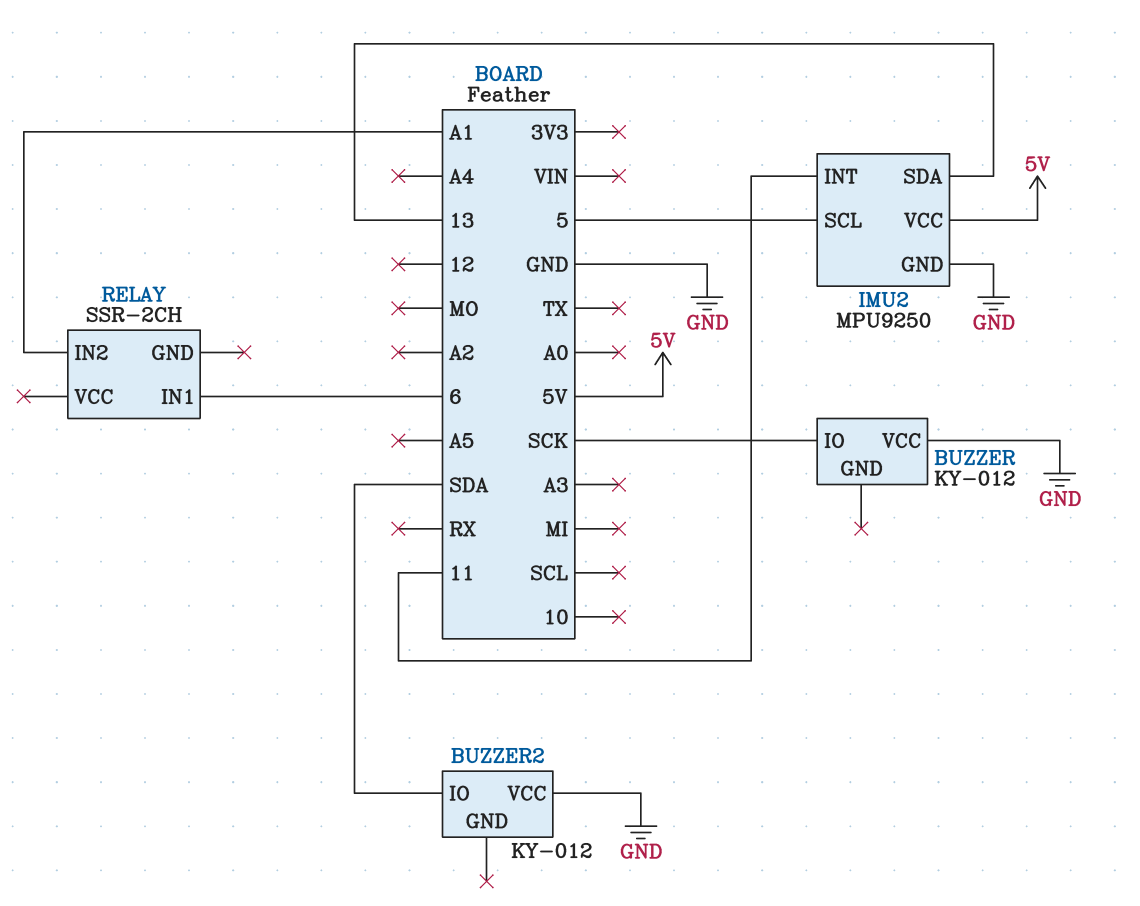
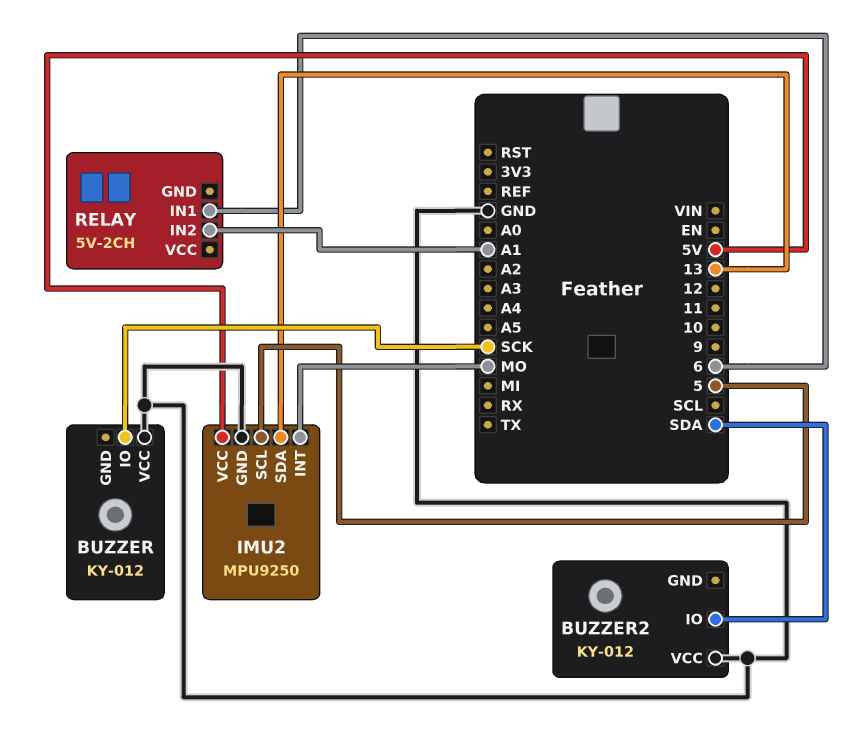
IMU2 pin INT: 11 -> MO
RELAY: SSR-2CH -> 5V-2CH

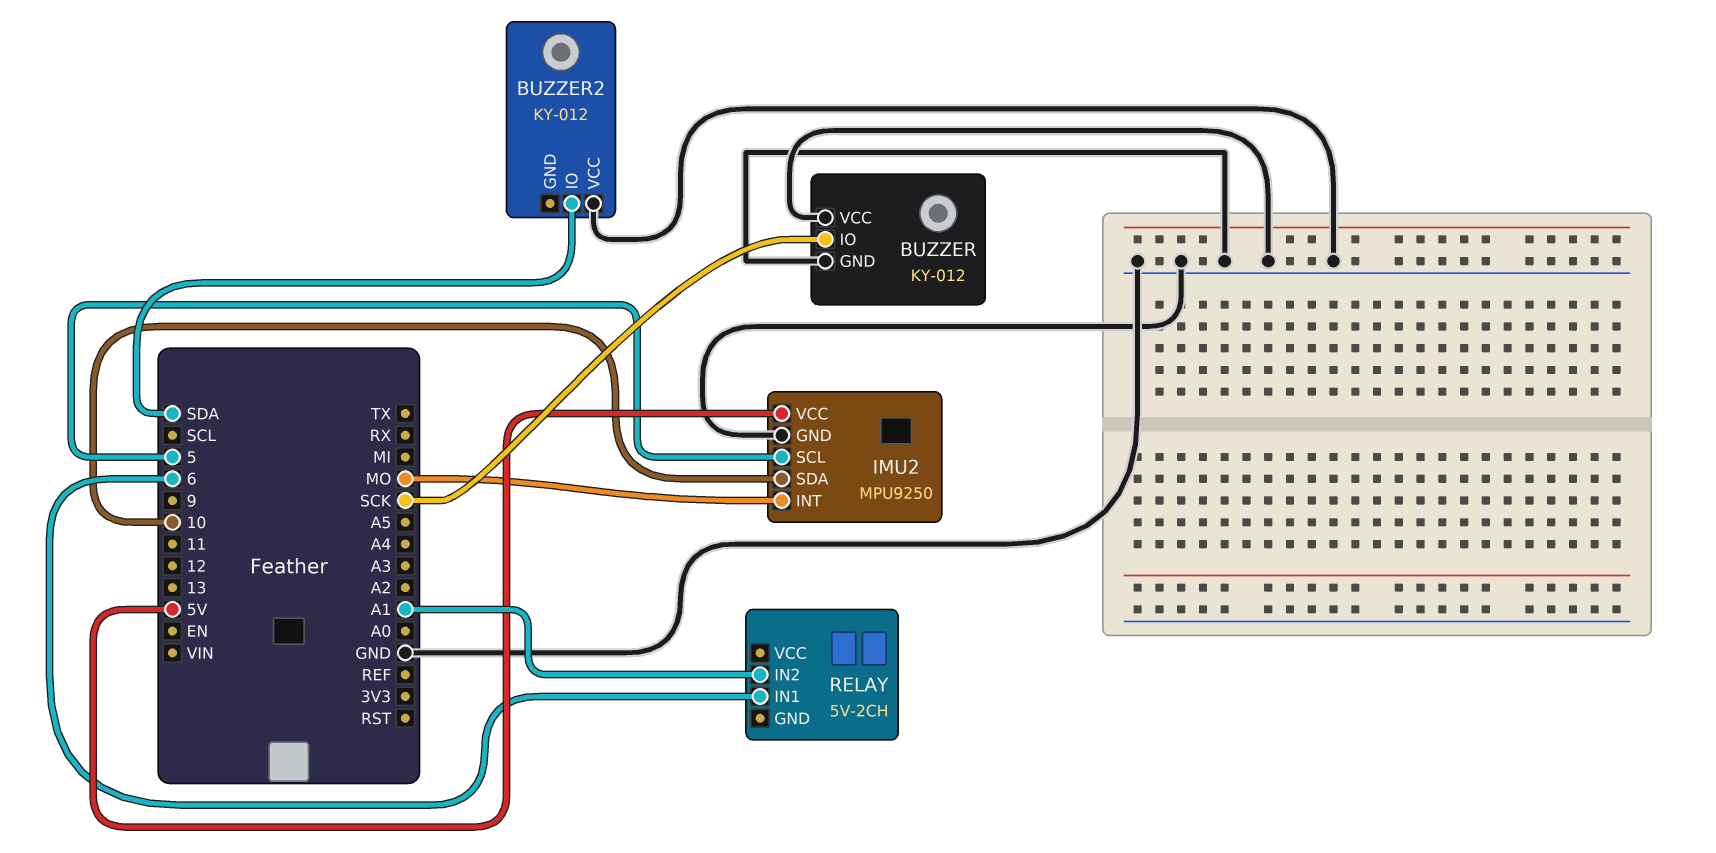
BUZZER pin GND: none -> GND
IMU2 pin SDA: 13 -> 10

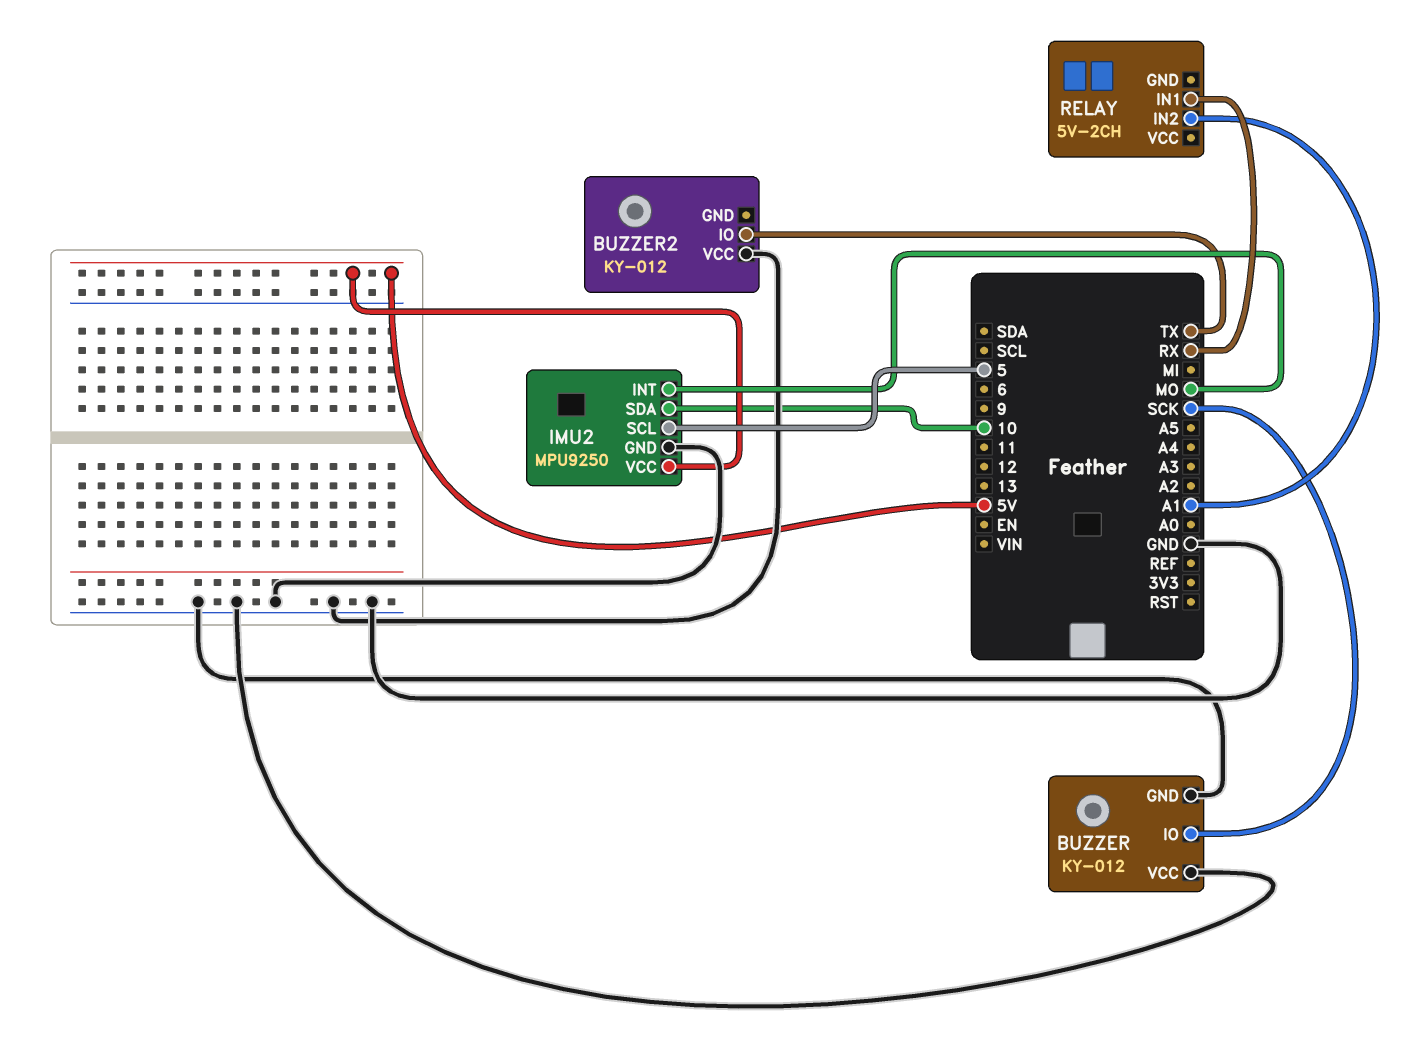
BUZZER2 pin IO: SDA -> TX
RELAY pin IN1: 6 -> RX

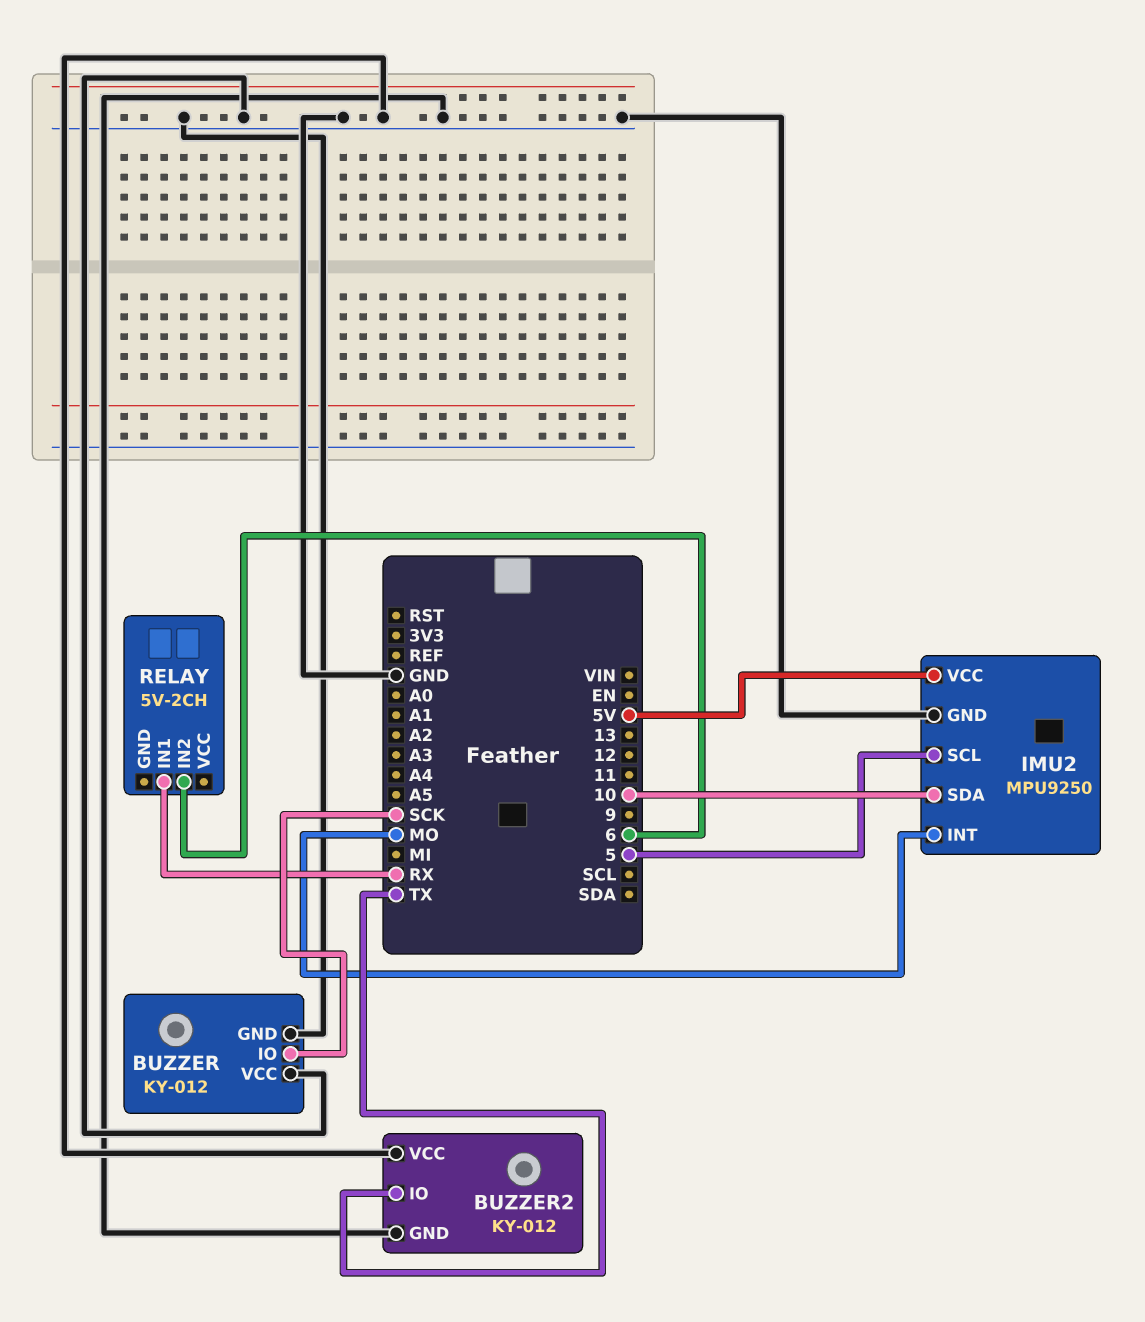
BUZZER2 pin GND: none -> GND
RELAY pin IN2: A1 -> 6

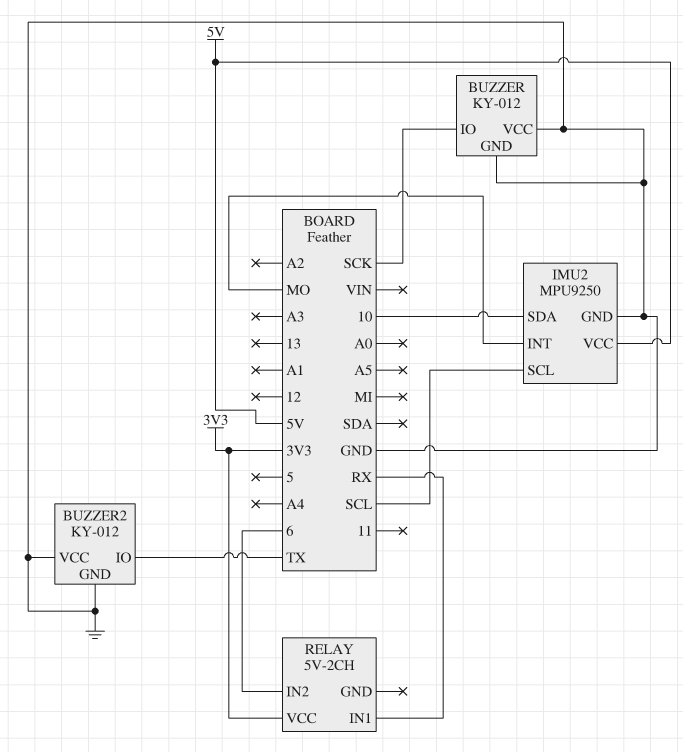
IMU2 pin SCL: 5 -> SCL
RELAY pin VCC: none -> 3V3

